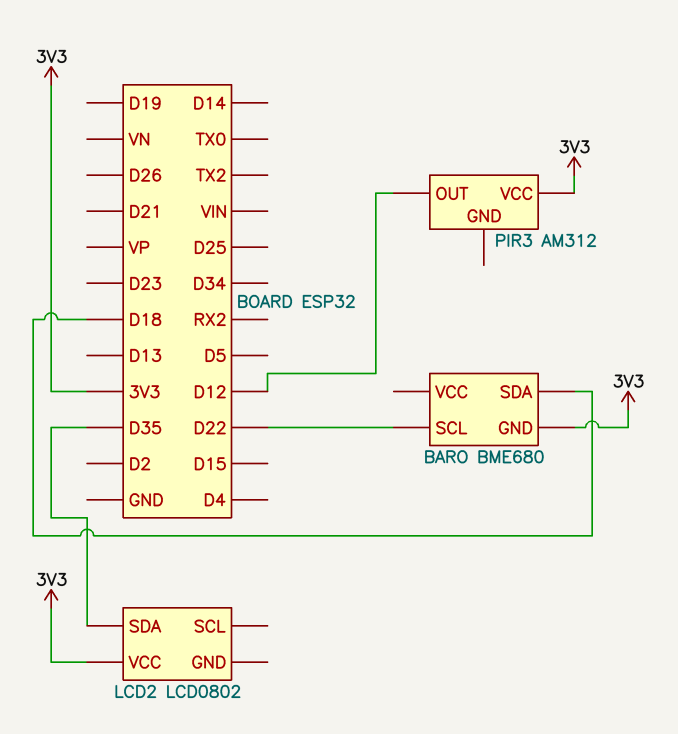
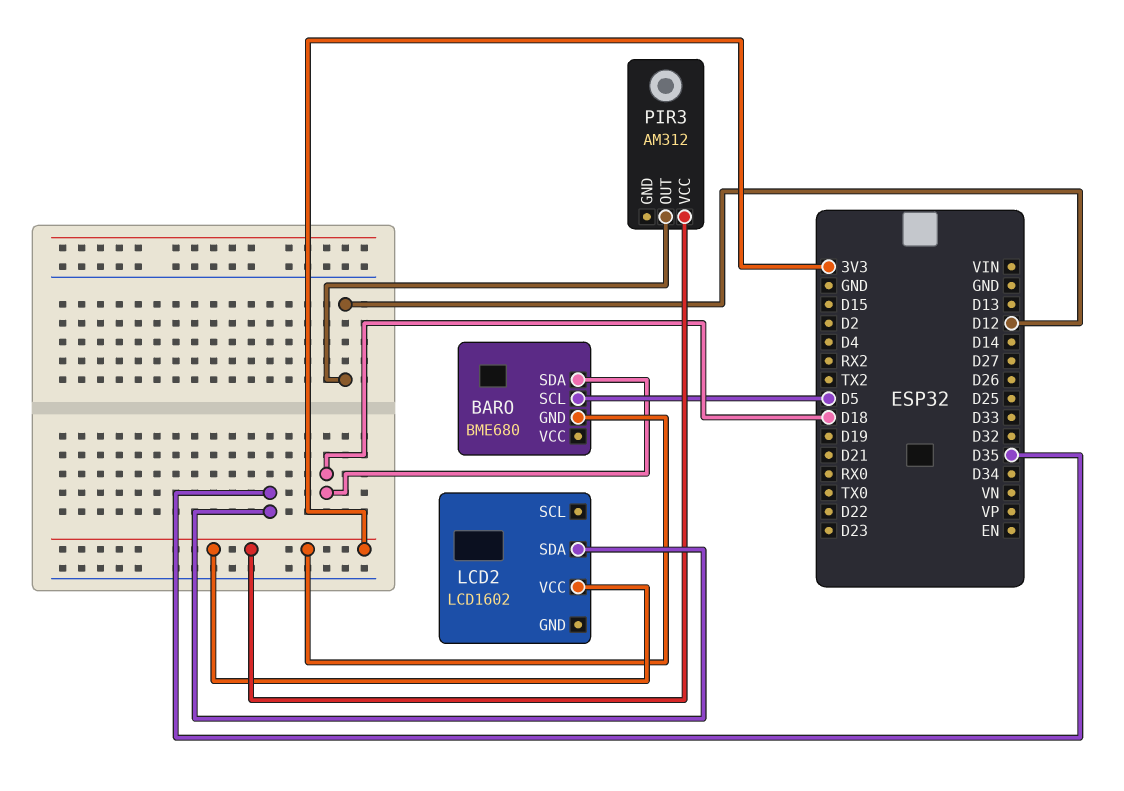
BARO pin SCL: D22 -> D5
LCD2: LCD0802 -> LCD1602

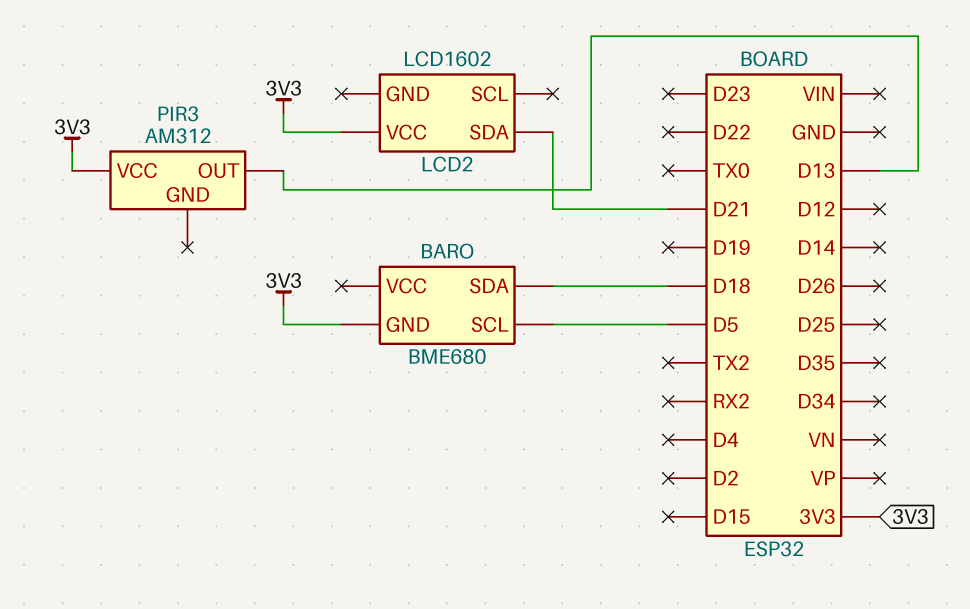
LCD2 pin SDA: D35 -> D21
PIR3 pin OUT: D12 -> D13

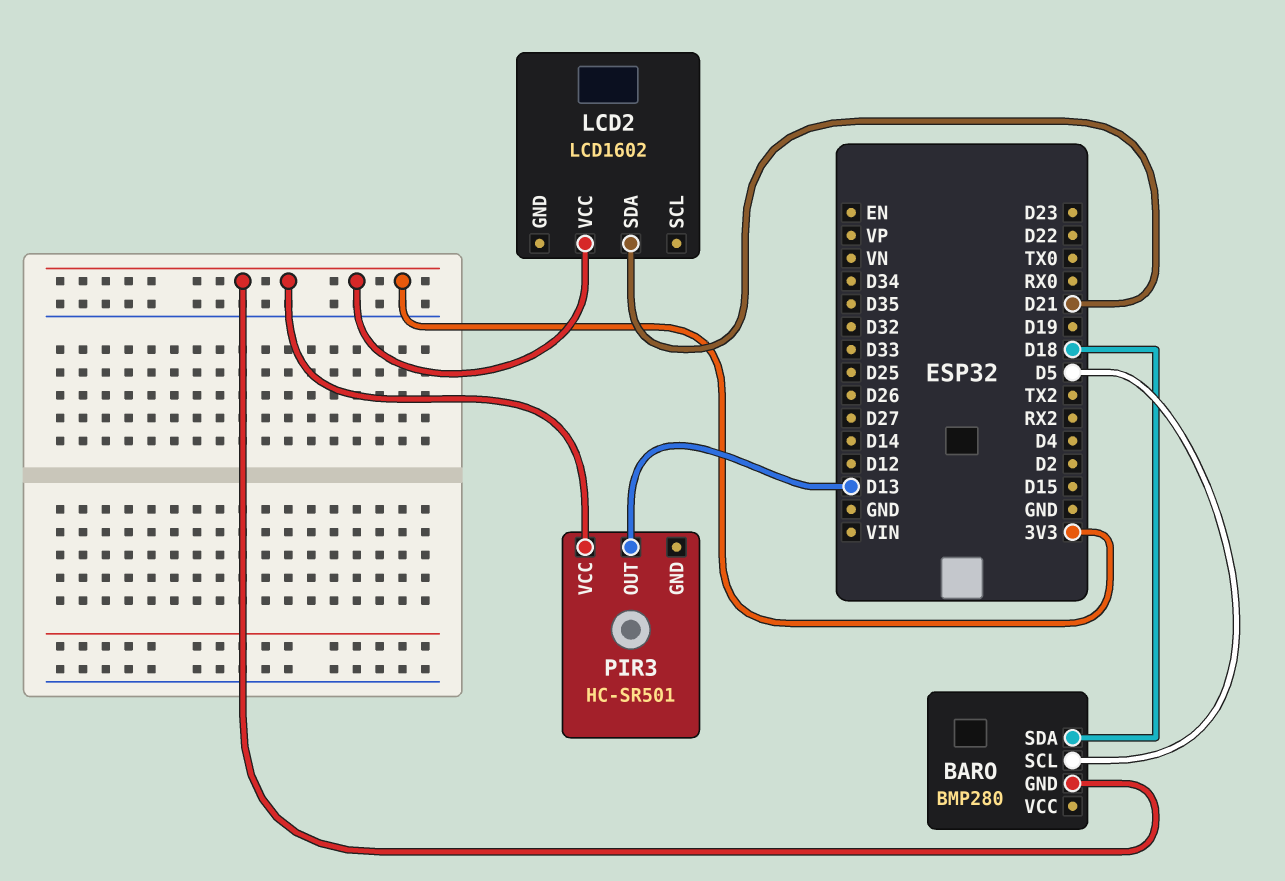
BARO: BME680 -> BMP280
PIR3: AM312 -> HC-SR501

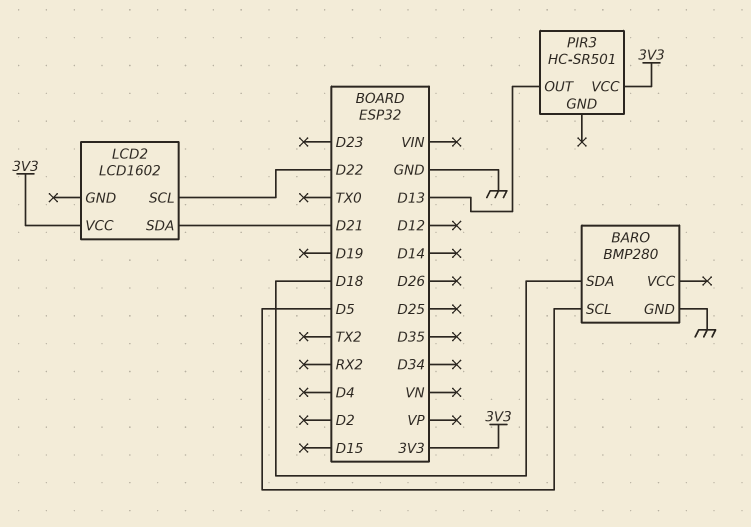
BARO pin GND: 3V3 -> GND
LCD2 pin SCL: none -> D22

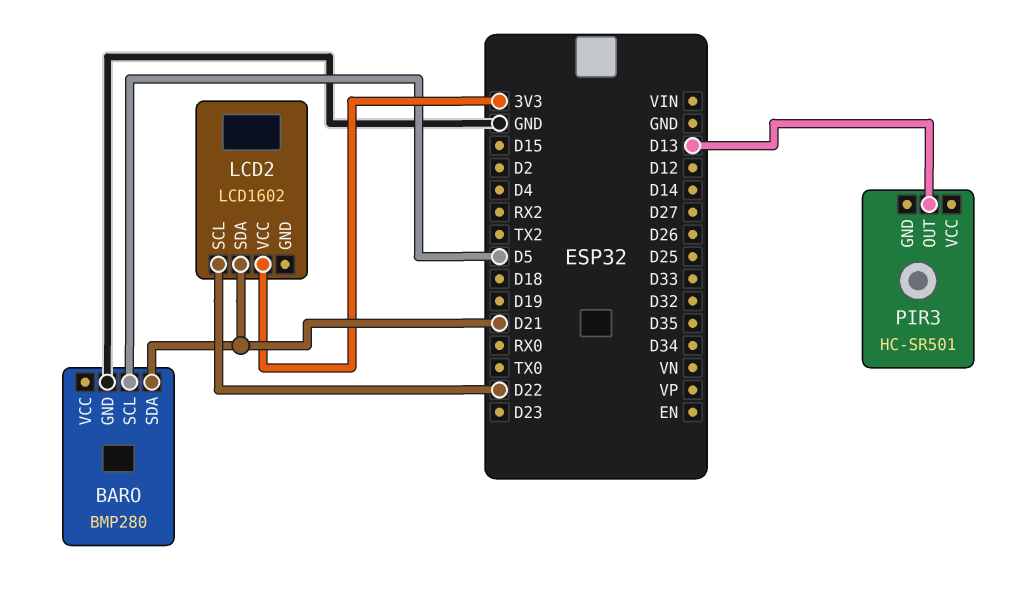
BARO pin SDA: D18 -> D21
PIR3 pin VCC: 3V3 -> none

